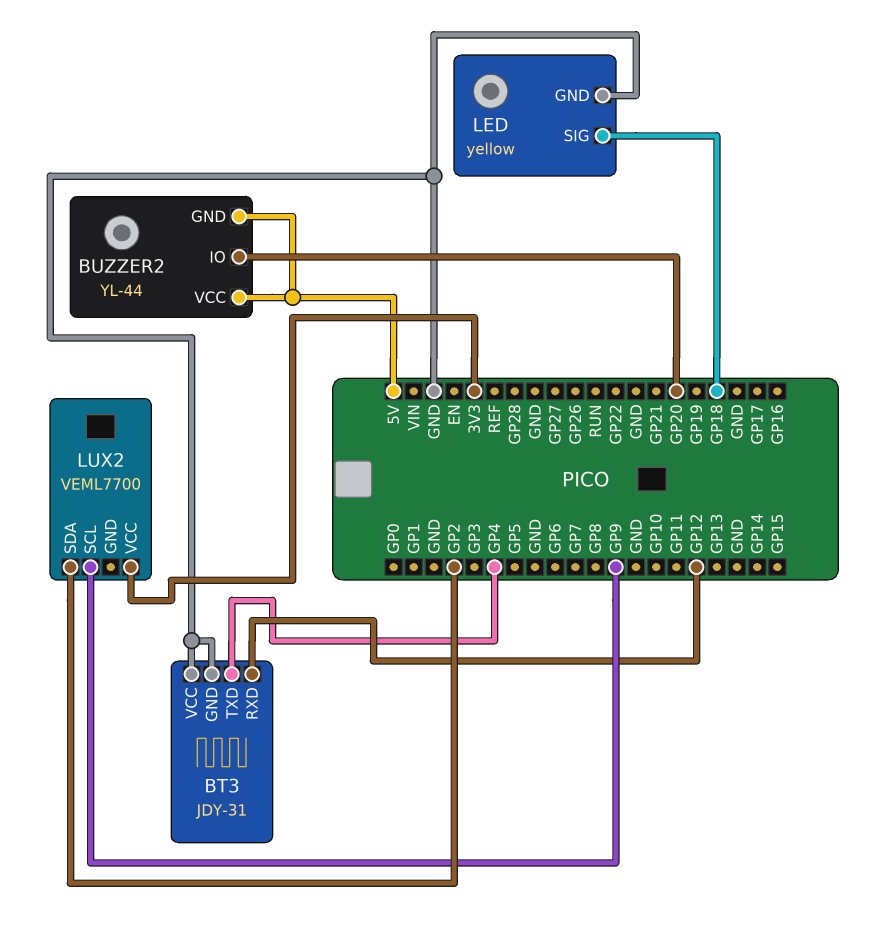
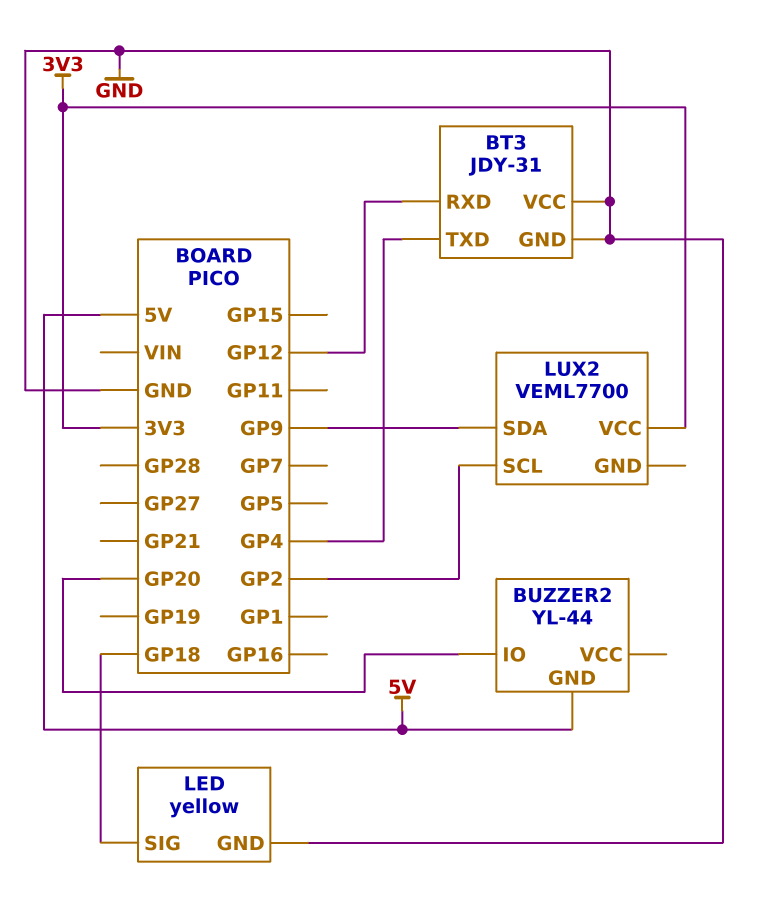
BUZZER2 pin VCC: 5V -> none
LUX2 pin SCL: GP9 -> GP2
LUX2 pin SDA: GP2 -> GP9

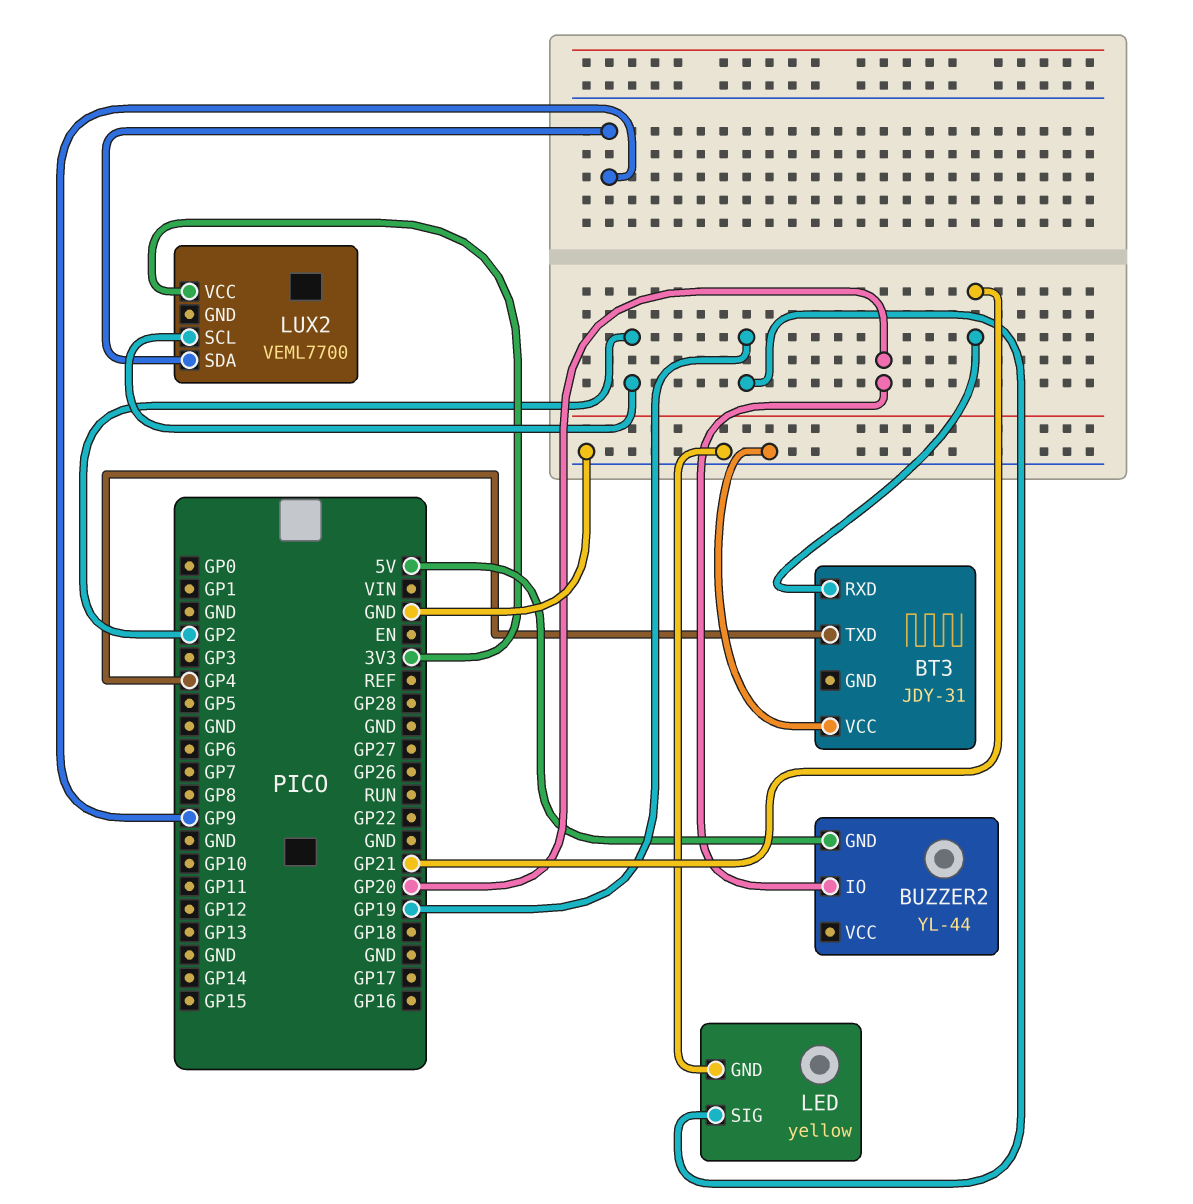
BT3 pin GND: GND -> none
BT3 pin RXD: GP12 -> GP21
LED pin SIG: GP18 -> GP19

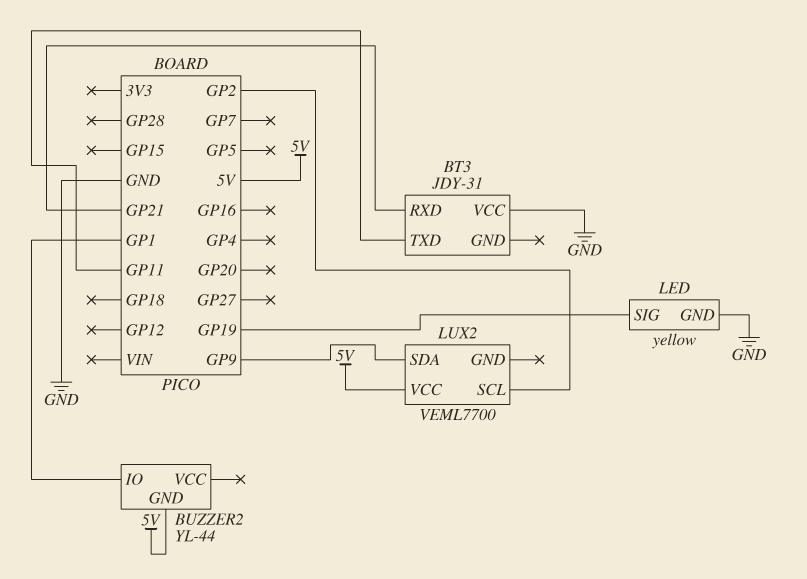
BT3 pin TXD: GP4 -> GP11
BUZZER2 pin IO: GP20 -> GP1
LUX2 pin VCC: 3V3 -> 5V

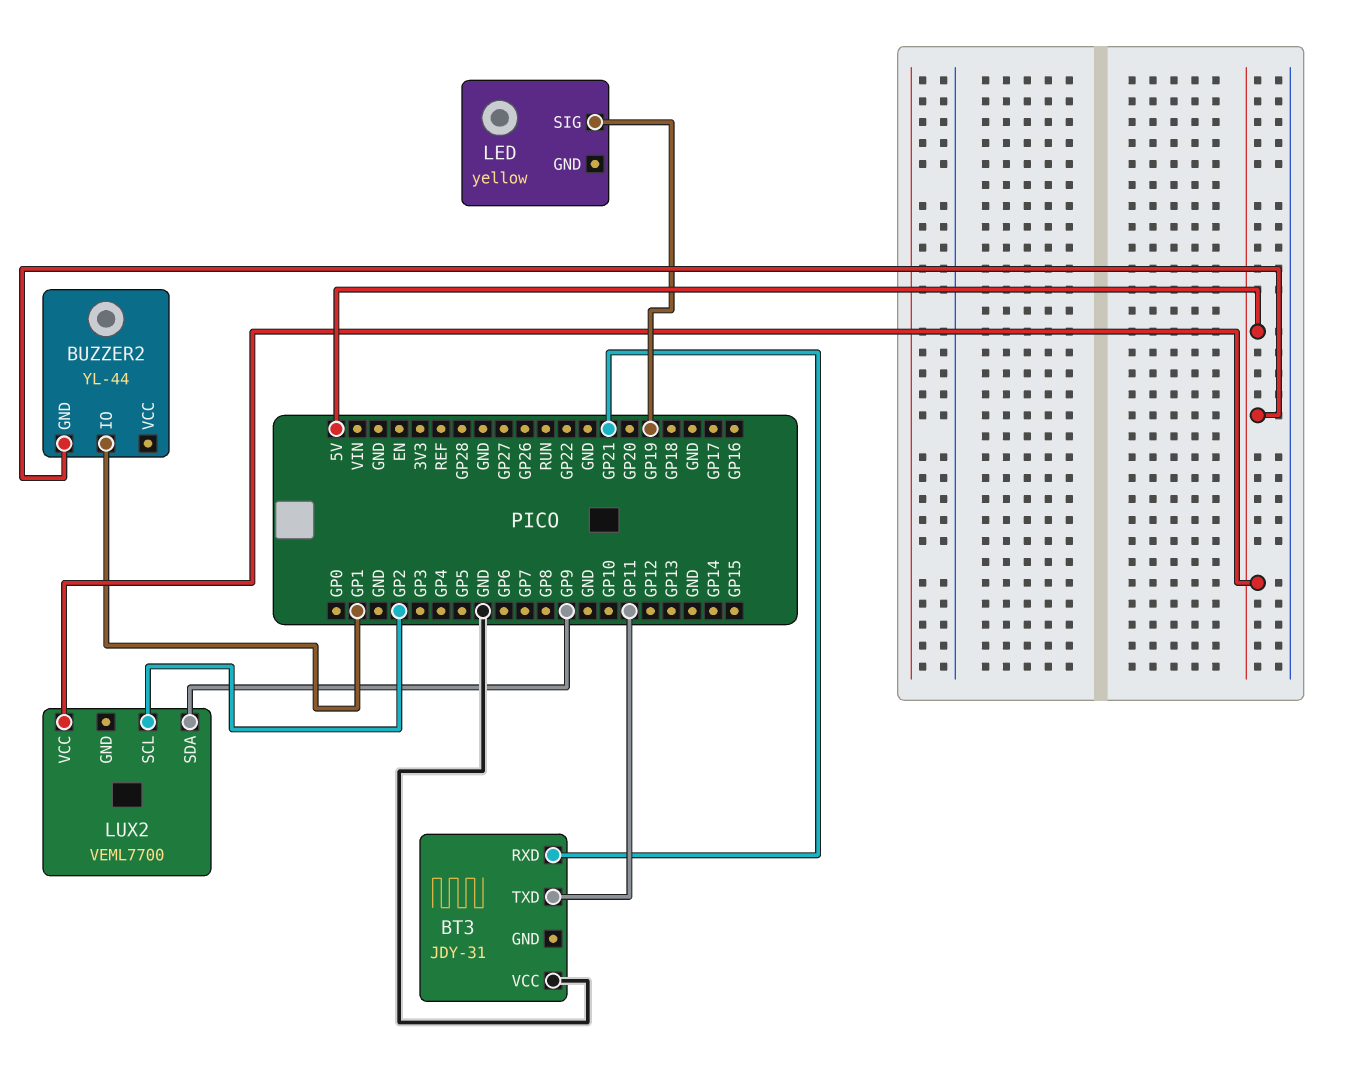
LED pin GND: GND -> none

